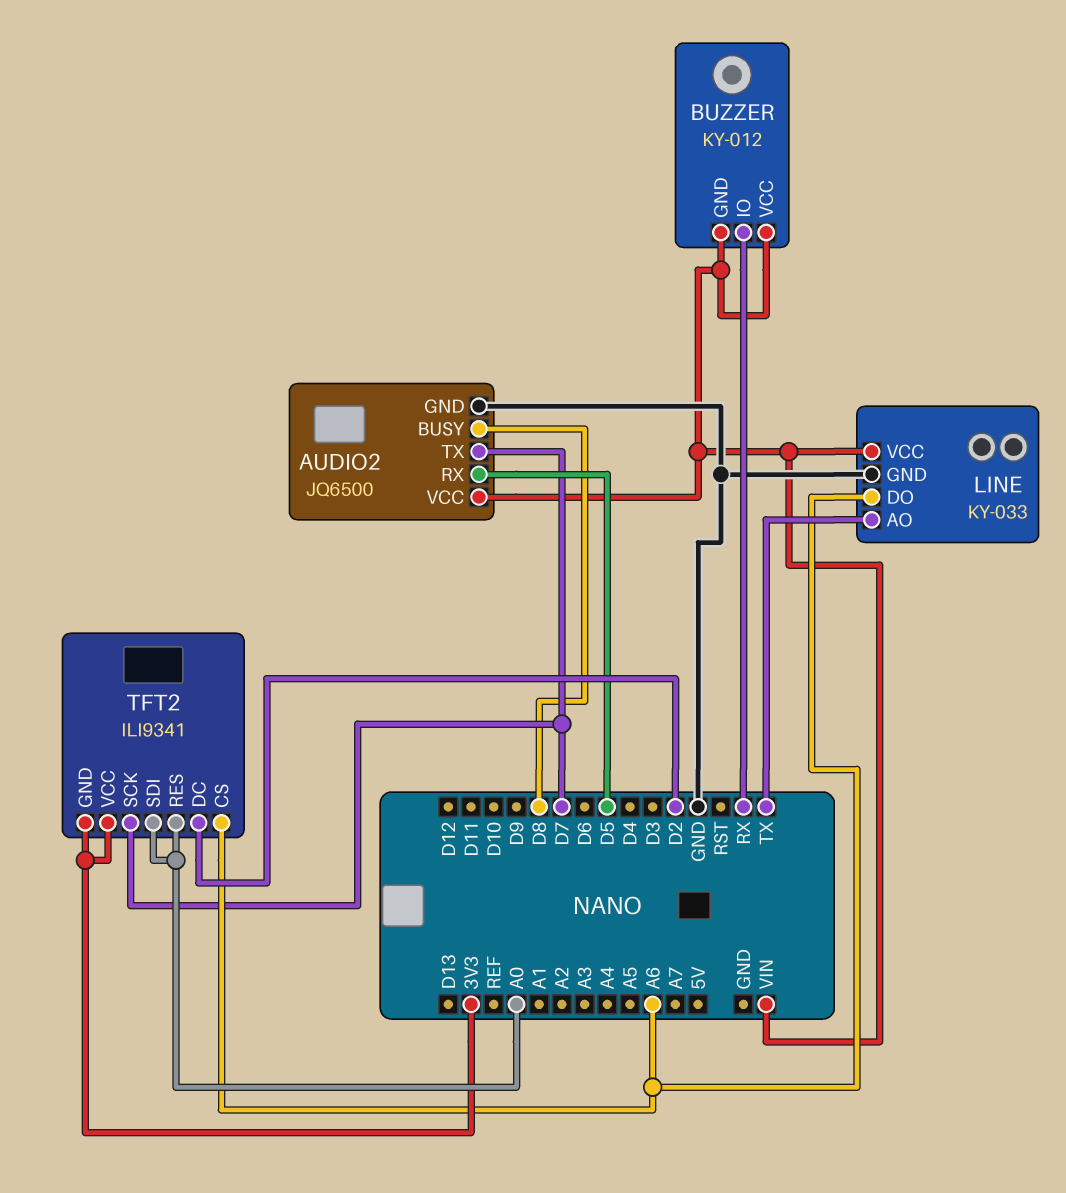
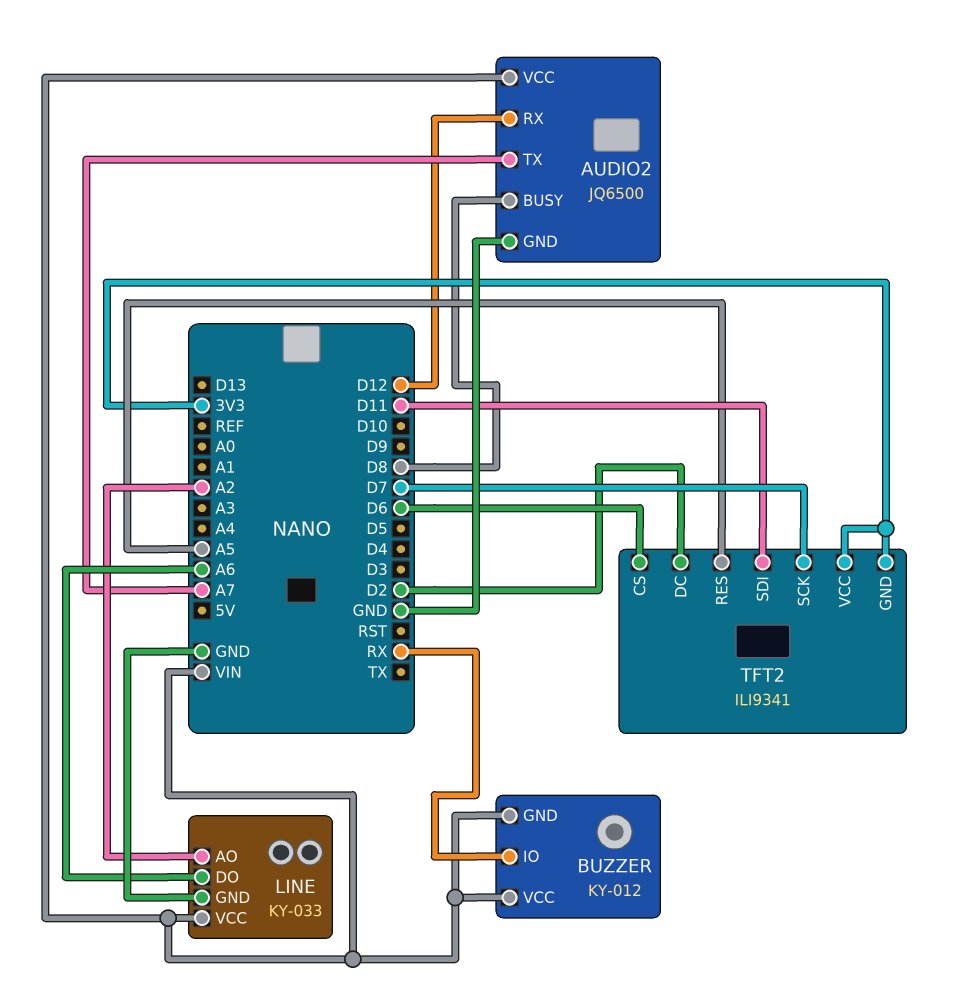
AUDIO2 pin RX: D5 -> D12
AUDIO2 pin TX: D7 -> A7
LINE pin AO: TX -> A2
TFT2 pin CS: A6 -> D6
TFT2 pin RES: A0 -> A5
TFT2 pin SDI: A0 -> D11

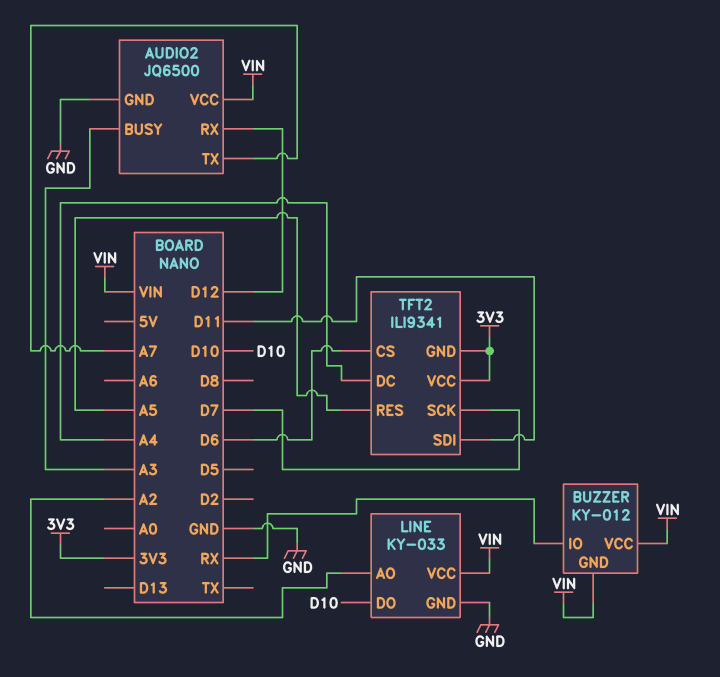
AUDIO2 pin BUSY: D8 -> A3
LINE pin DO: A6 -> D10
TFT2 pin DC: D2 -> A4

